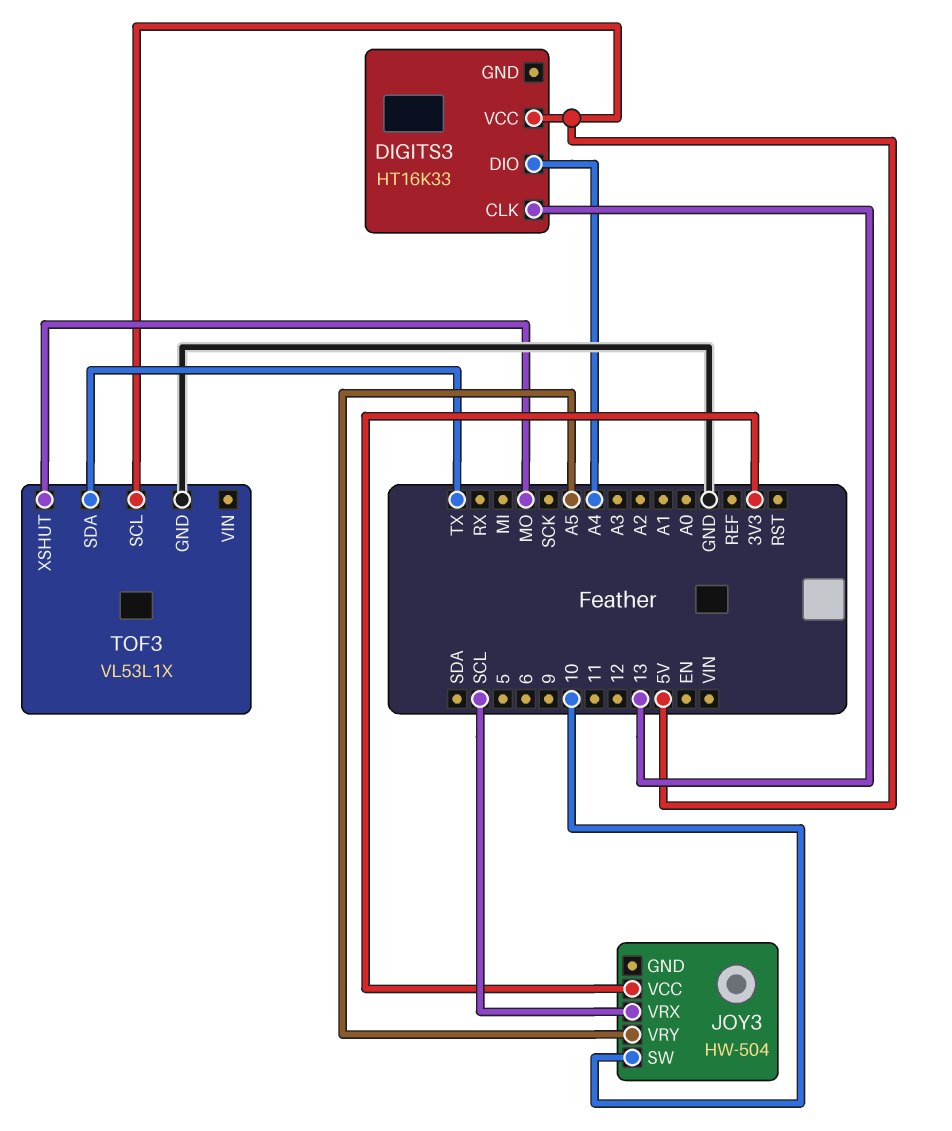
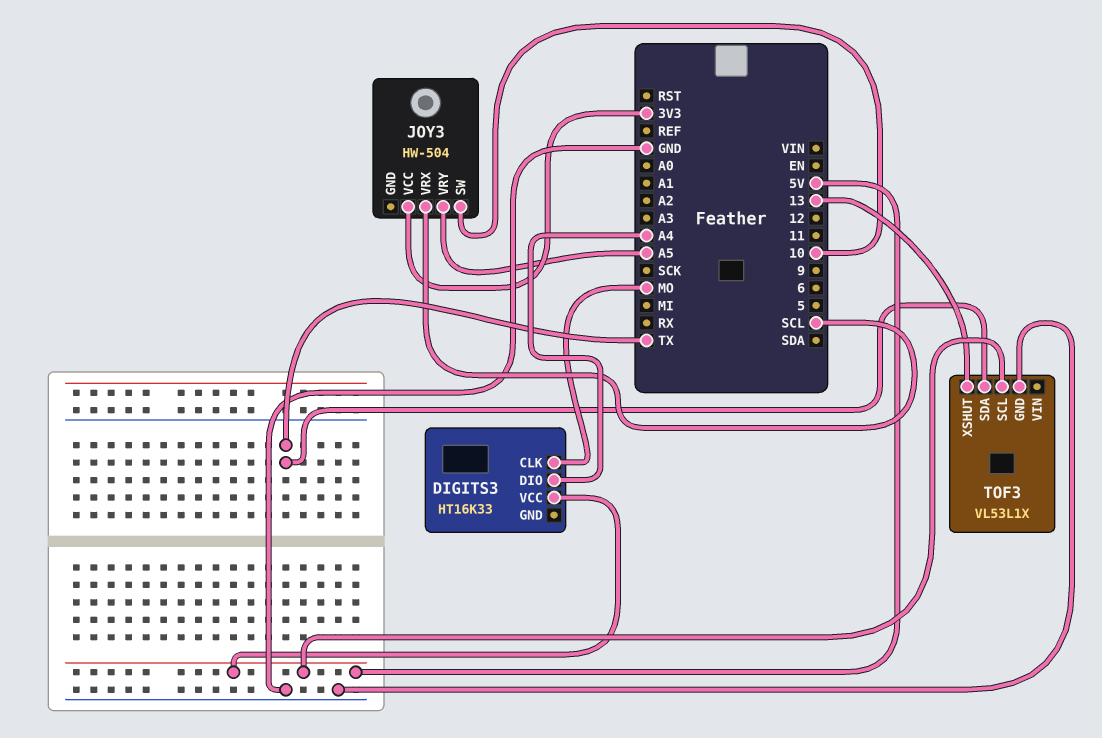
DIGITS3 pin CLK: 13 -> MO
TOF3 pin XSHUT: MO -> 13

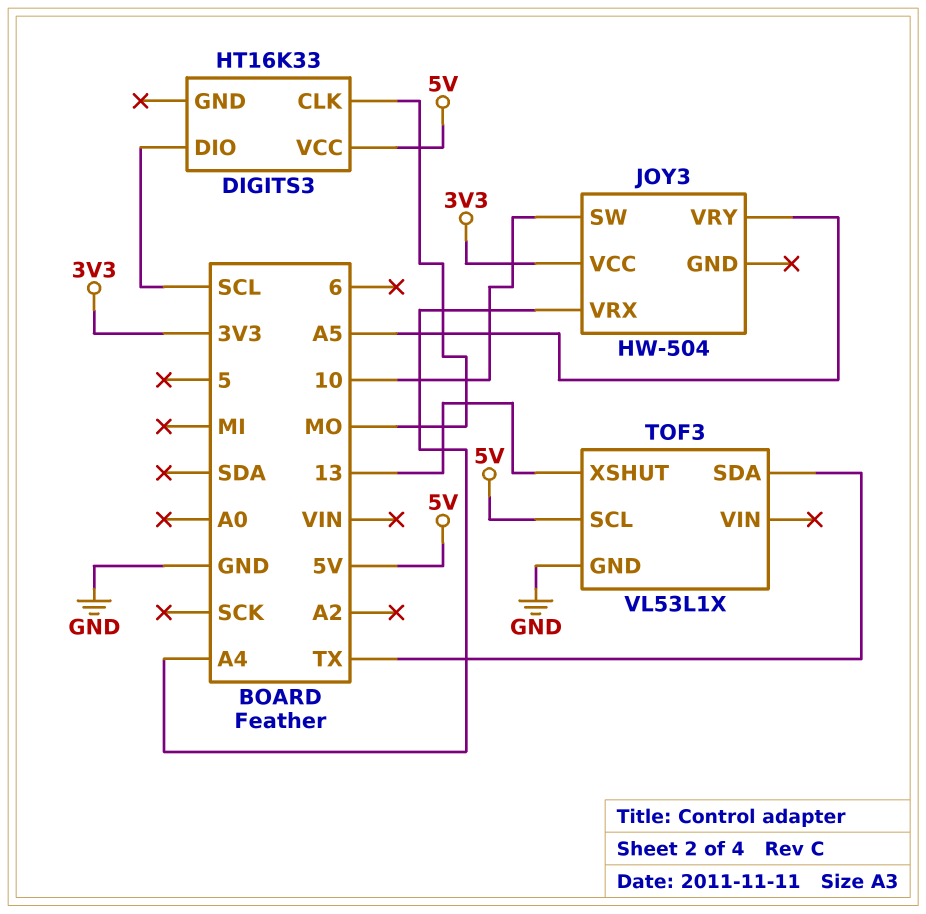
DIGITS3 pin DIO: A4 -> SCL
JOY3 pin VRX: SCL -> A4

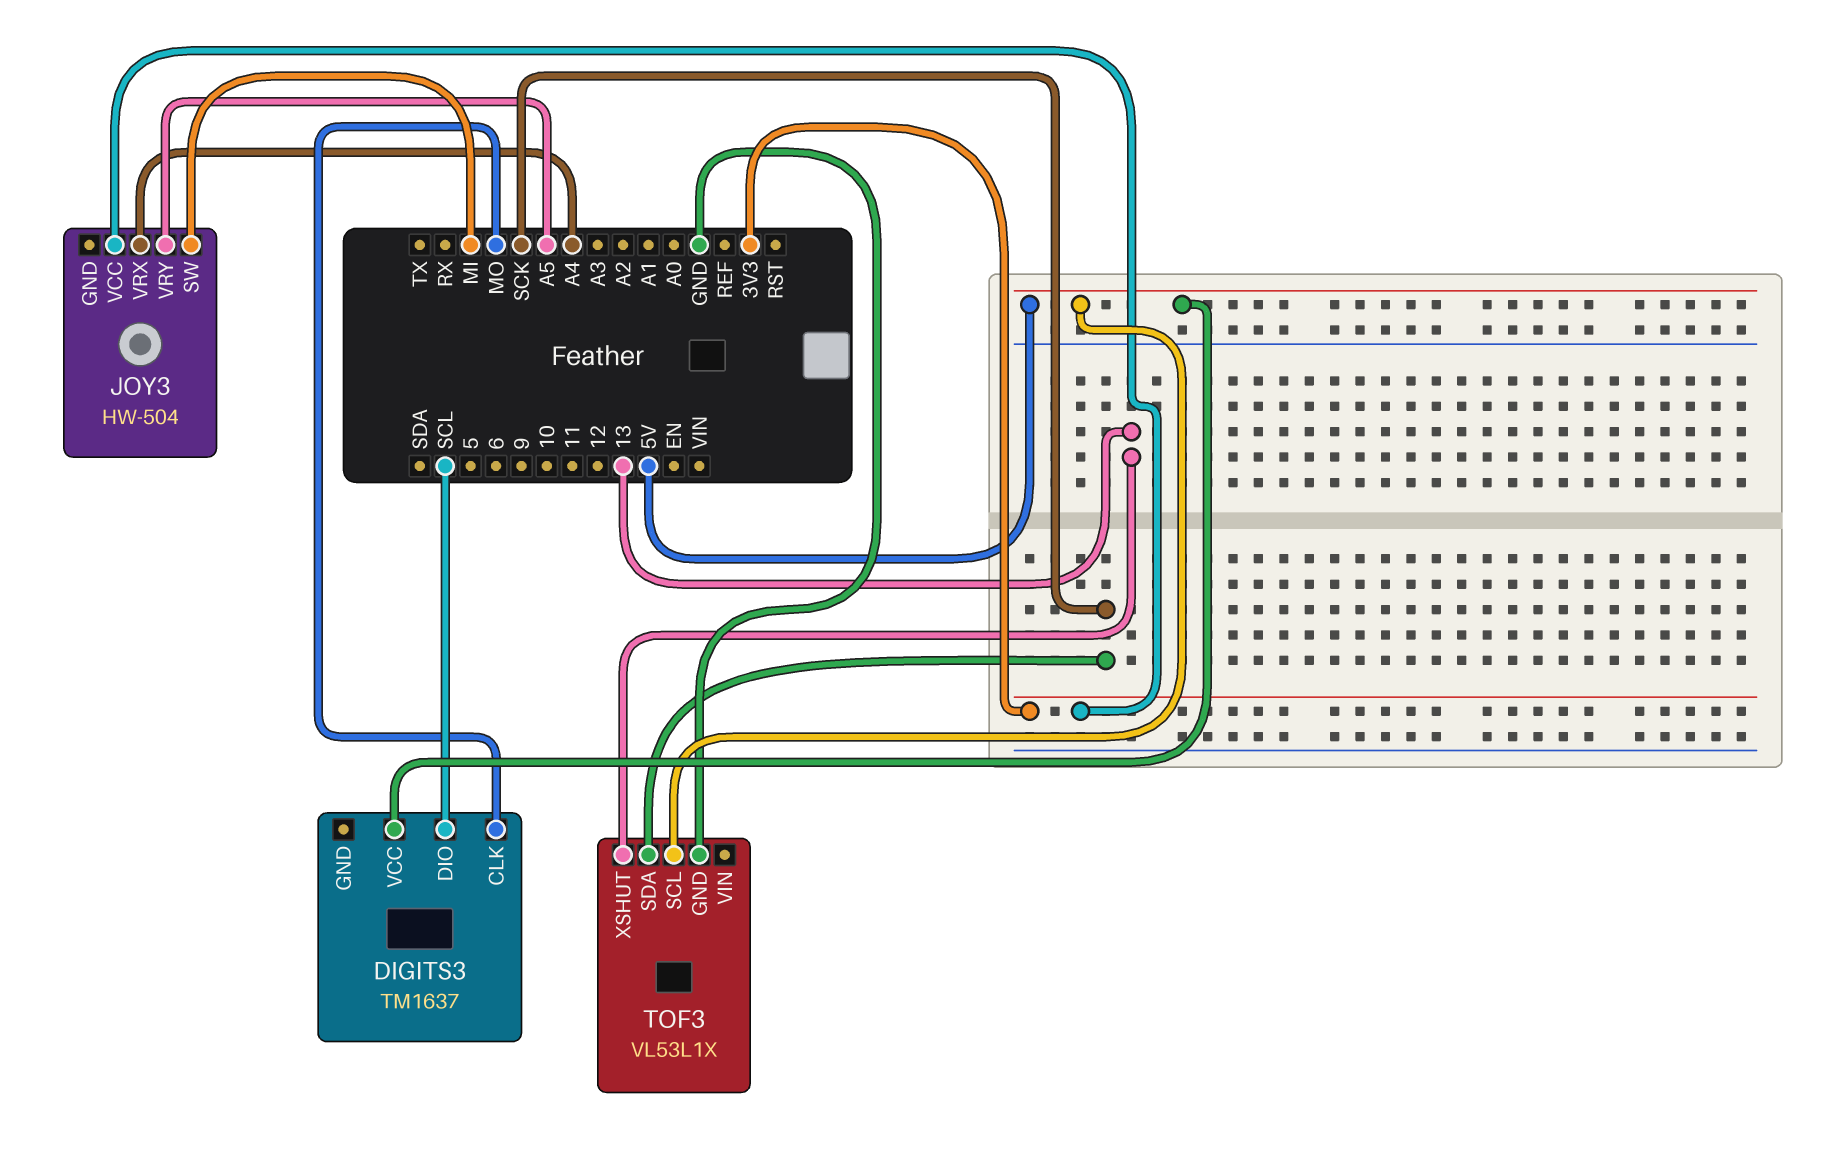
DIGITS3: HT16K33 -> TM1637
JOY3 pin SW: 10 -> MI
TOF3 pin SDA: TX -> SCK

